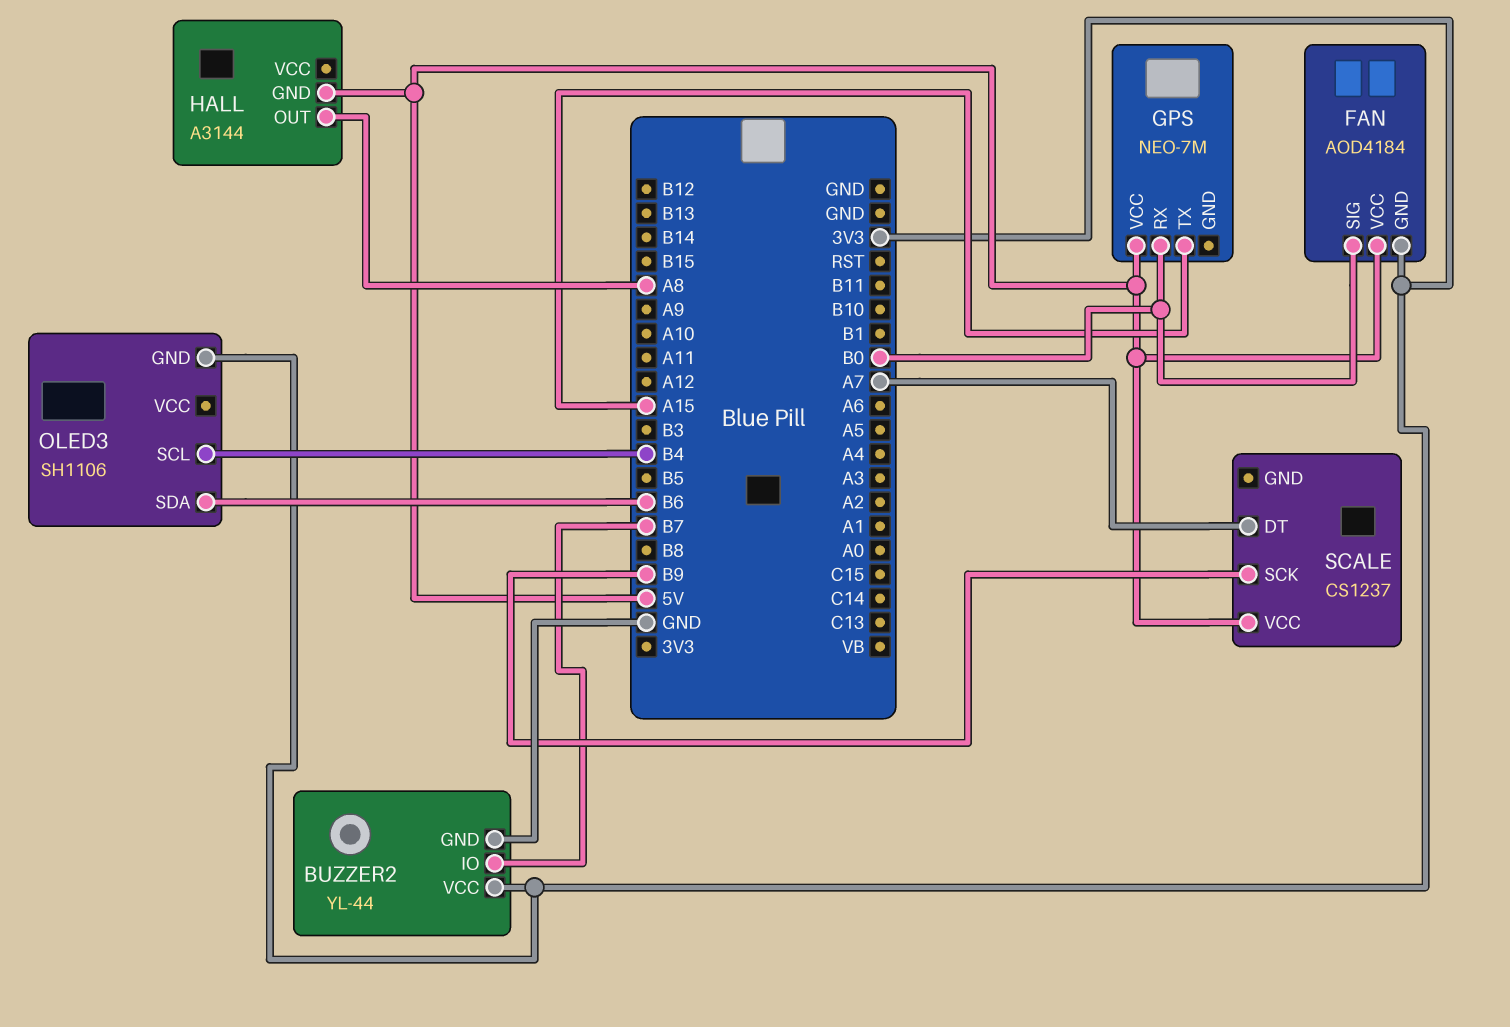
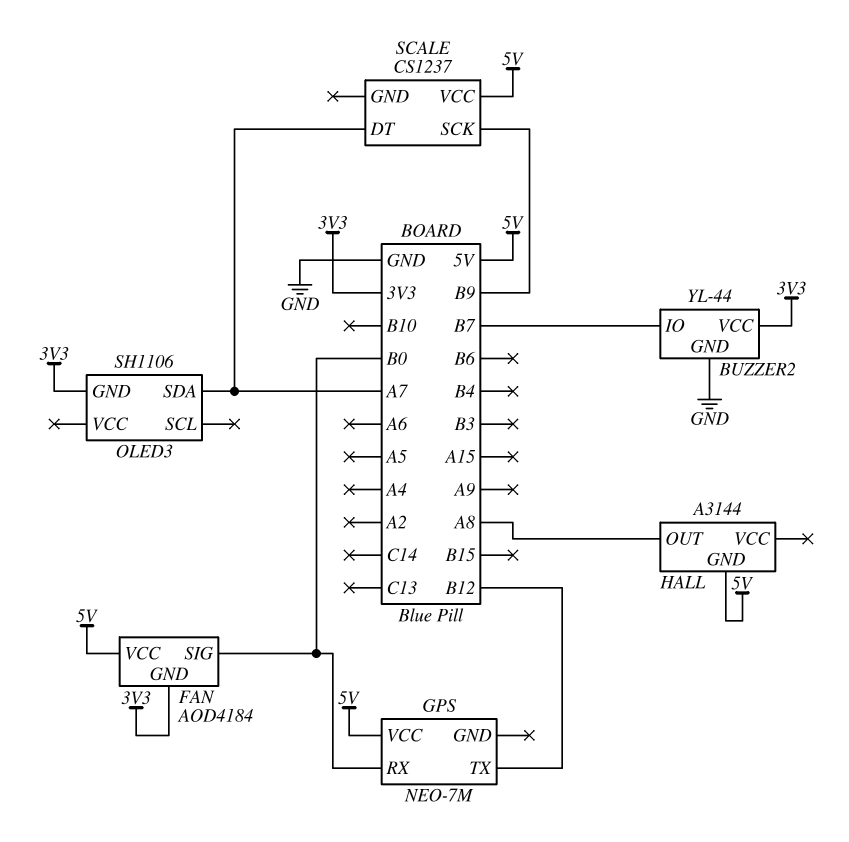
GPS pin TX: A15 -> B12
OLED3 pin SCL: B4 -> none
OLED3 pin SDA: B6 -> A7

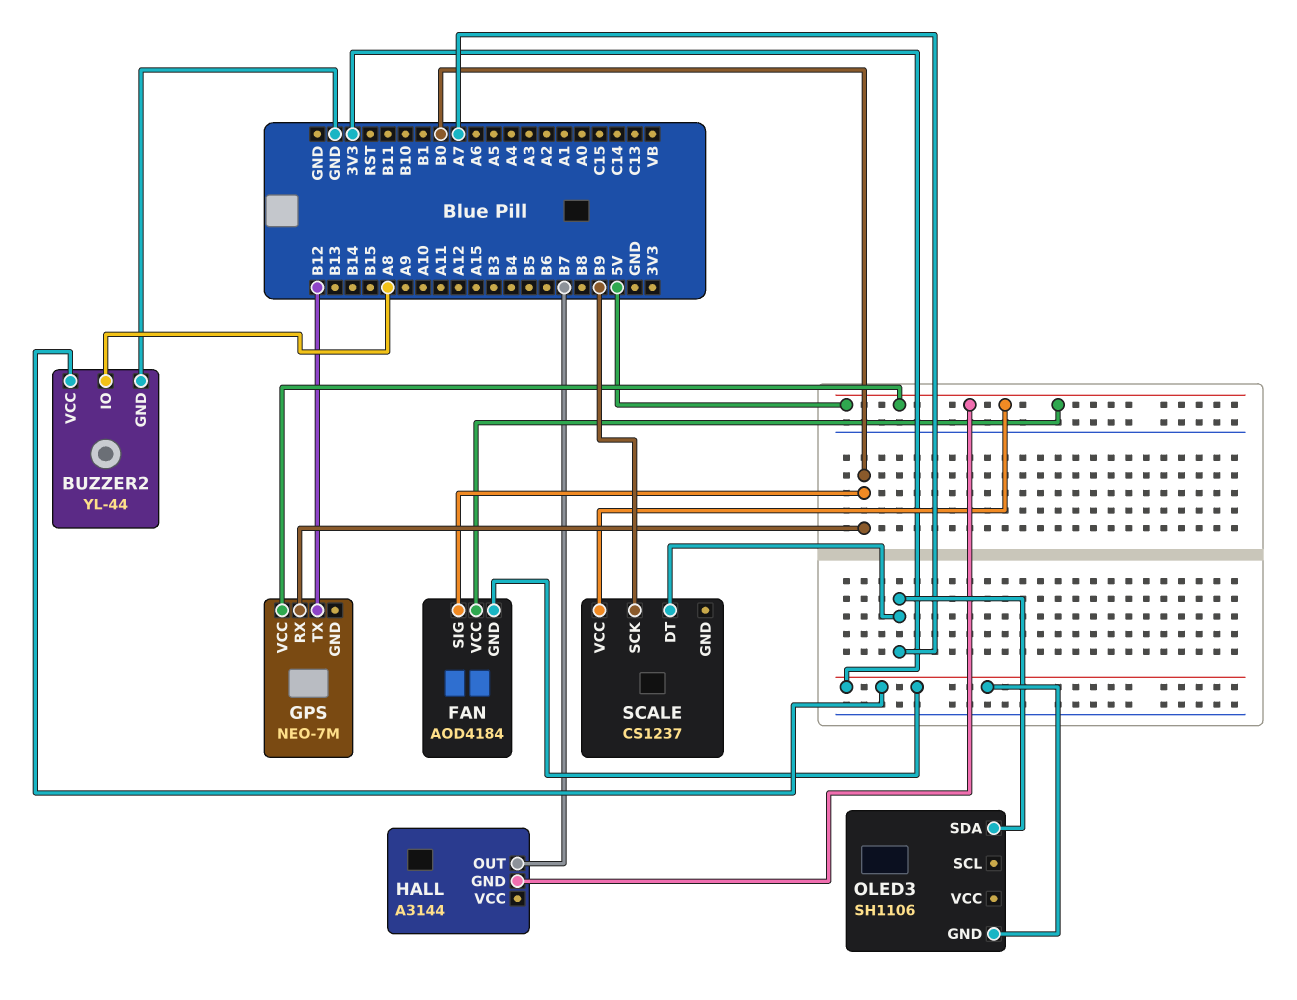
BUZZER2 pin IO: B7 -> A8
HALL pin OUT: A8 -> B7

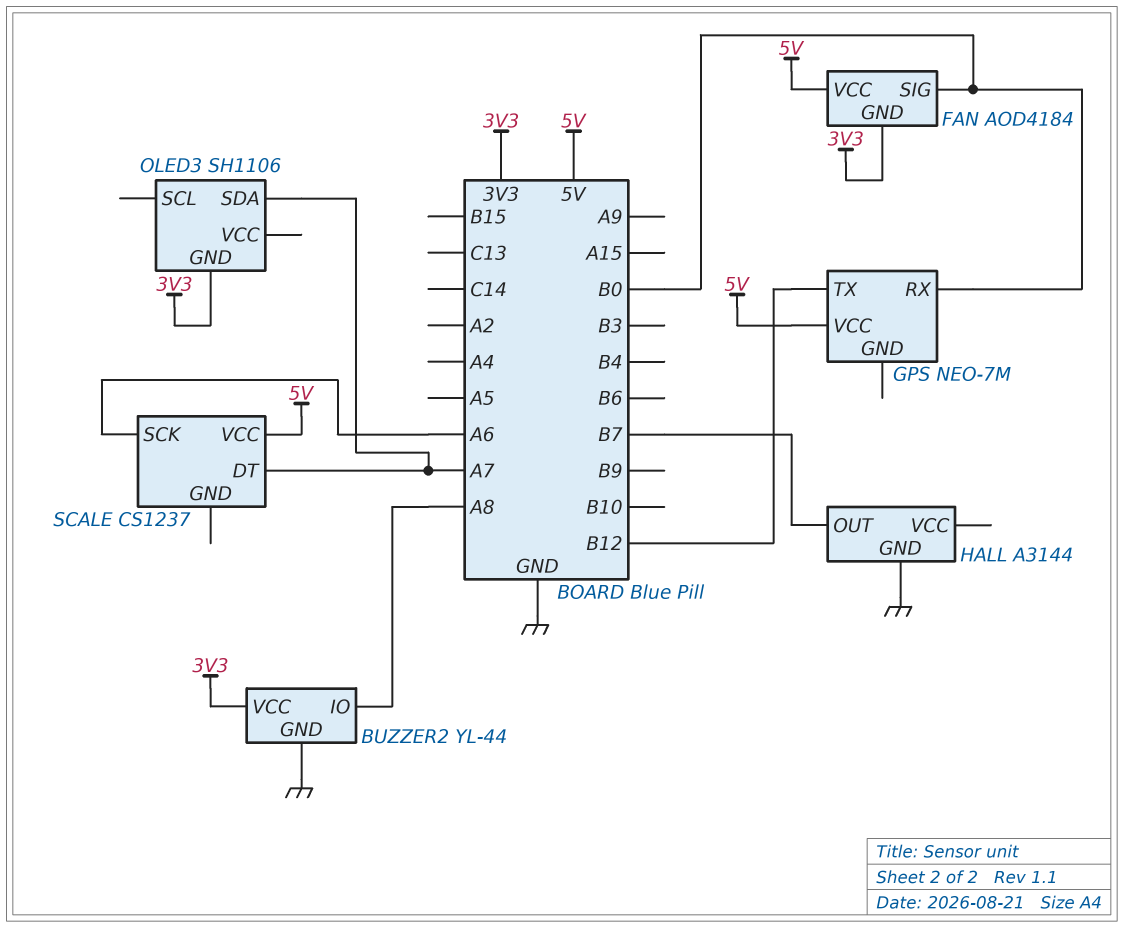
HALL pin GND: 5V -> GND
SCALE pin SCK: B9 -> A6

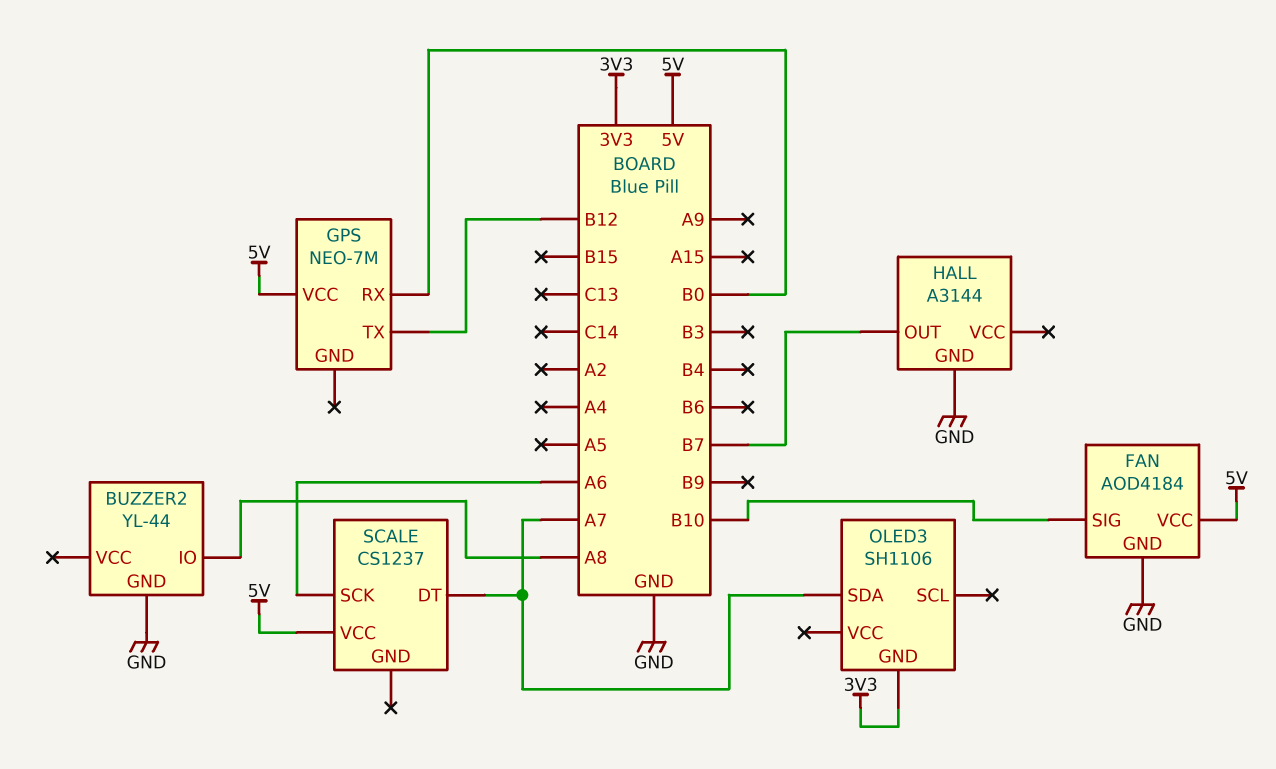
BUZZER2 pin VCC: 3V3 -> none
FAN pin GND: 3V3 -> GND
FAN pin SIG: B0 -> B10

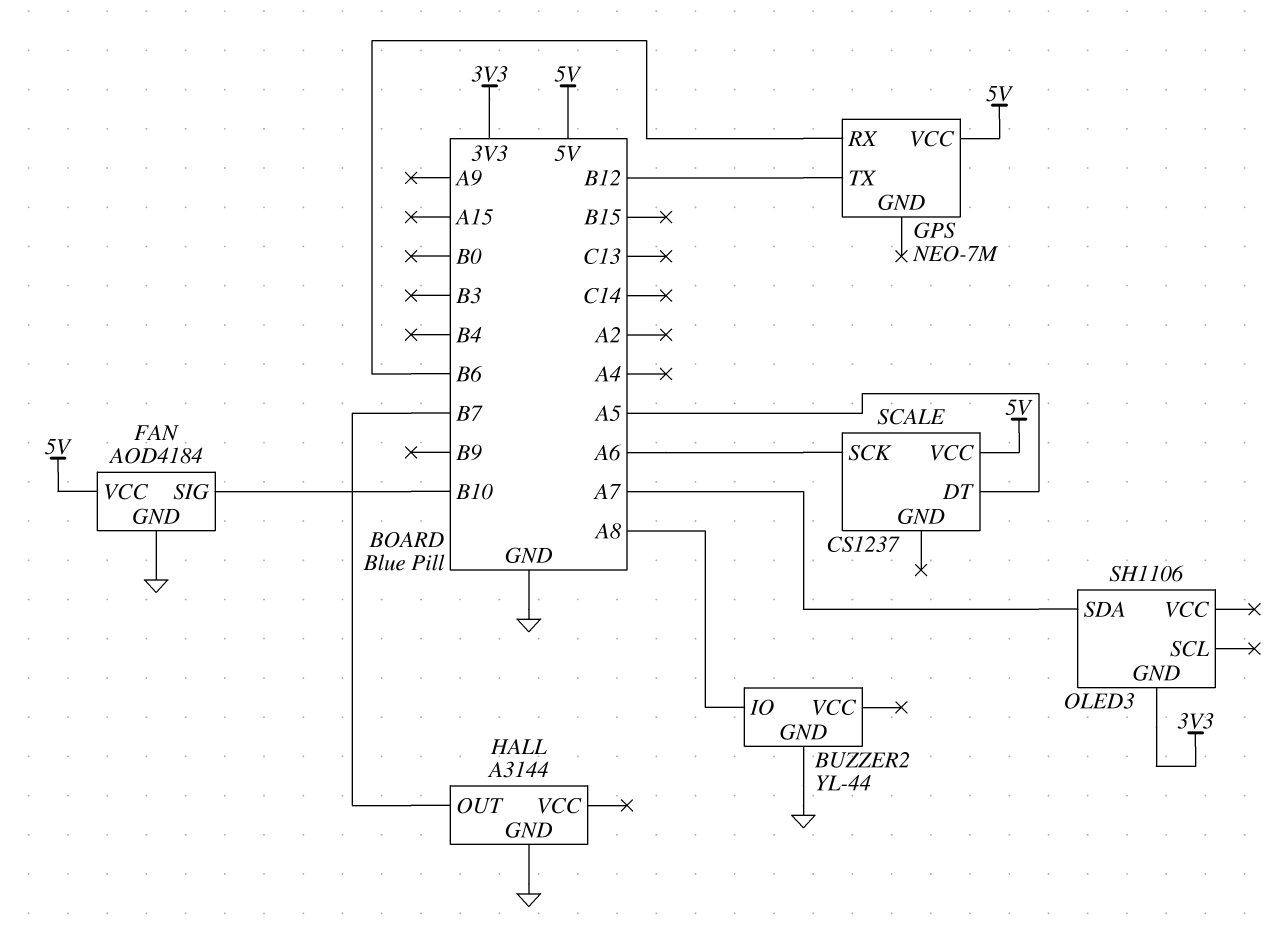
GPS pin RX: B0 -> B6
SCALE pin DT: A7 -> A5

